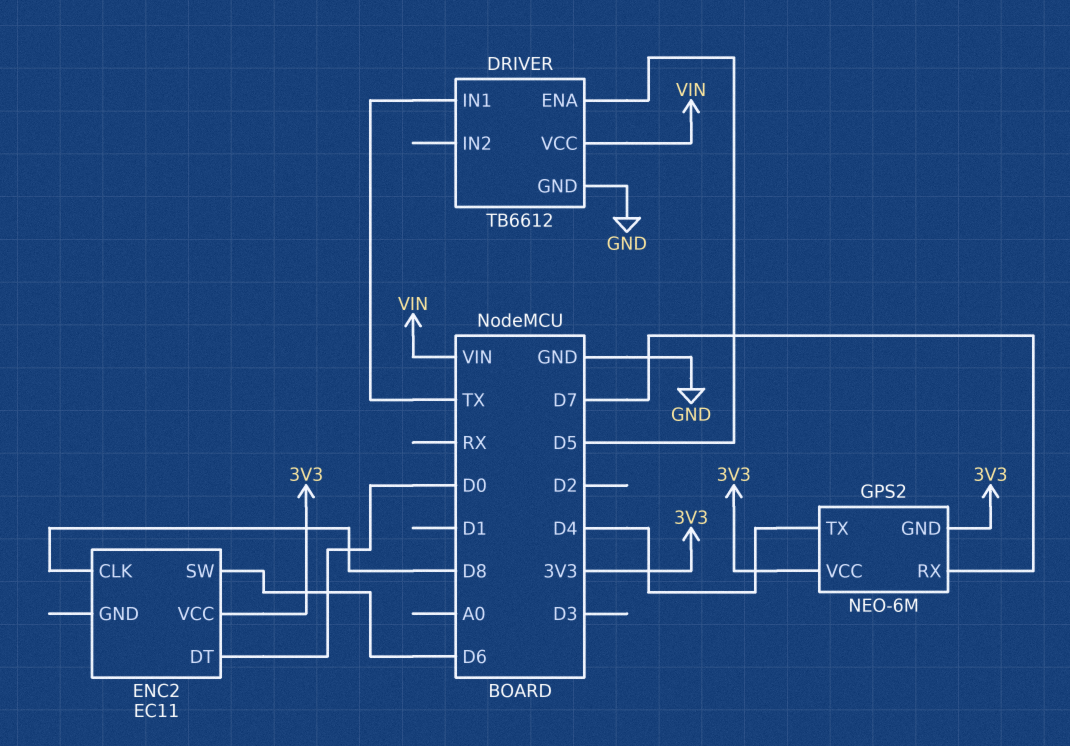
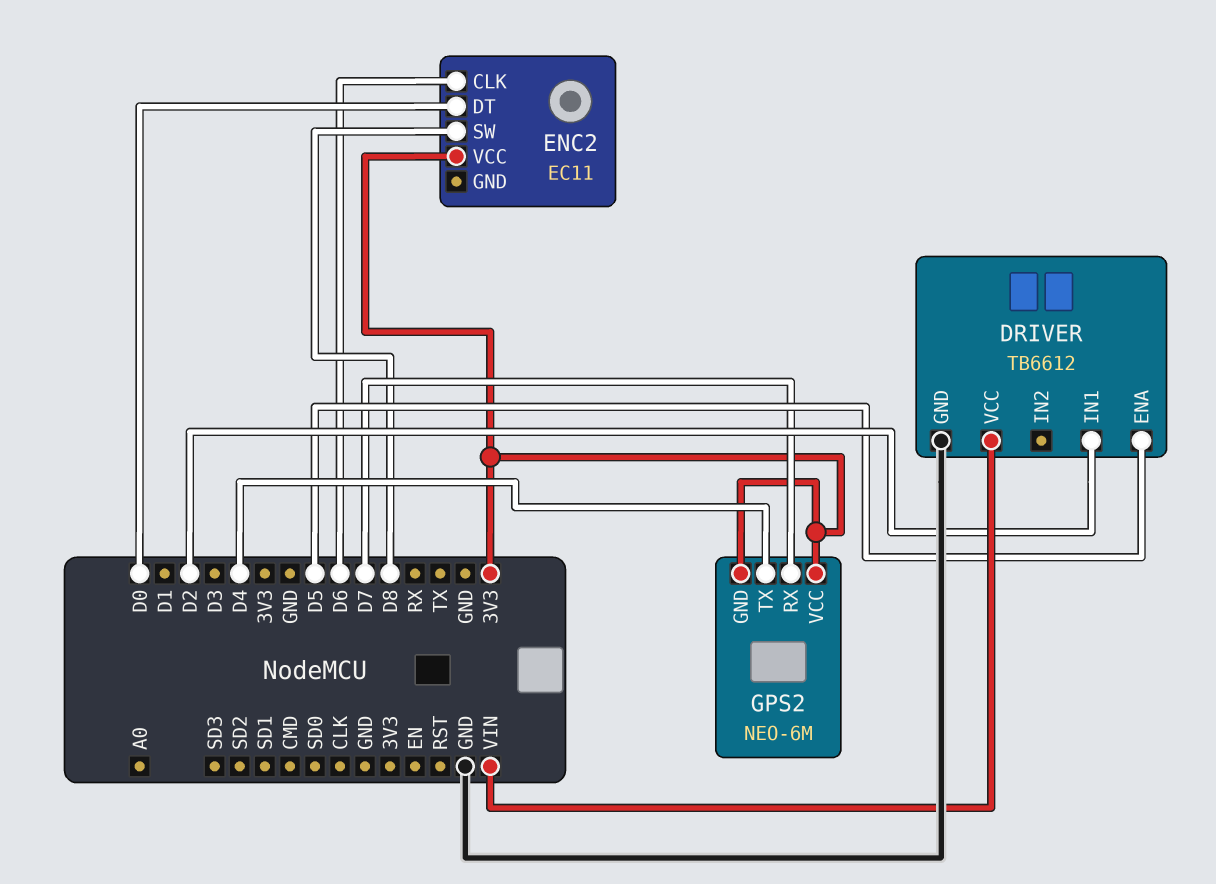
DRIVER pin IN1: TX -> D2
ENC2 pin CLK: D8 -> D6
ENC2 pin SW: D6 -> D8

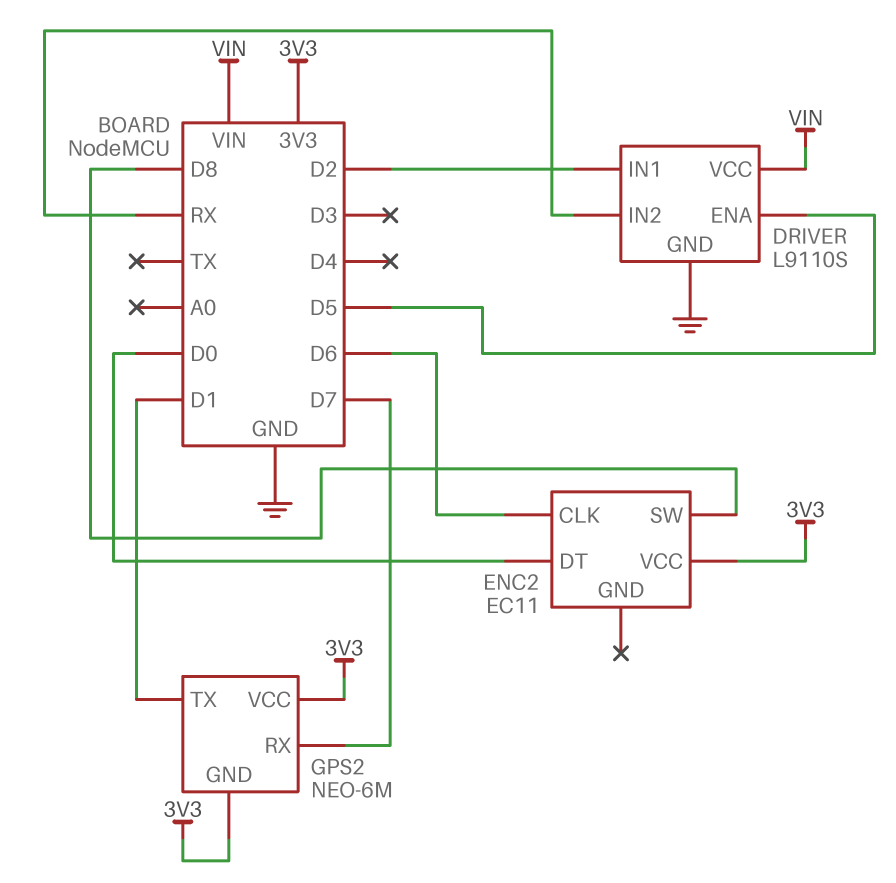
DRIVER: TB6612 -> L9110S
DRIVER pin IN2: none -> RX
GPS2 pin TX: D4 -> D1

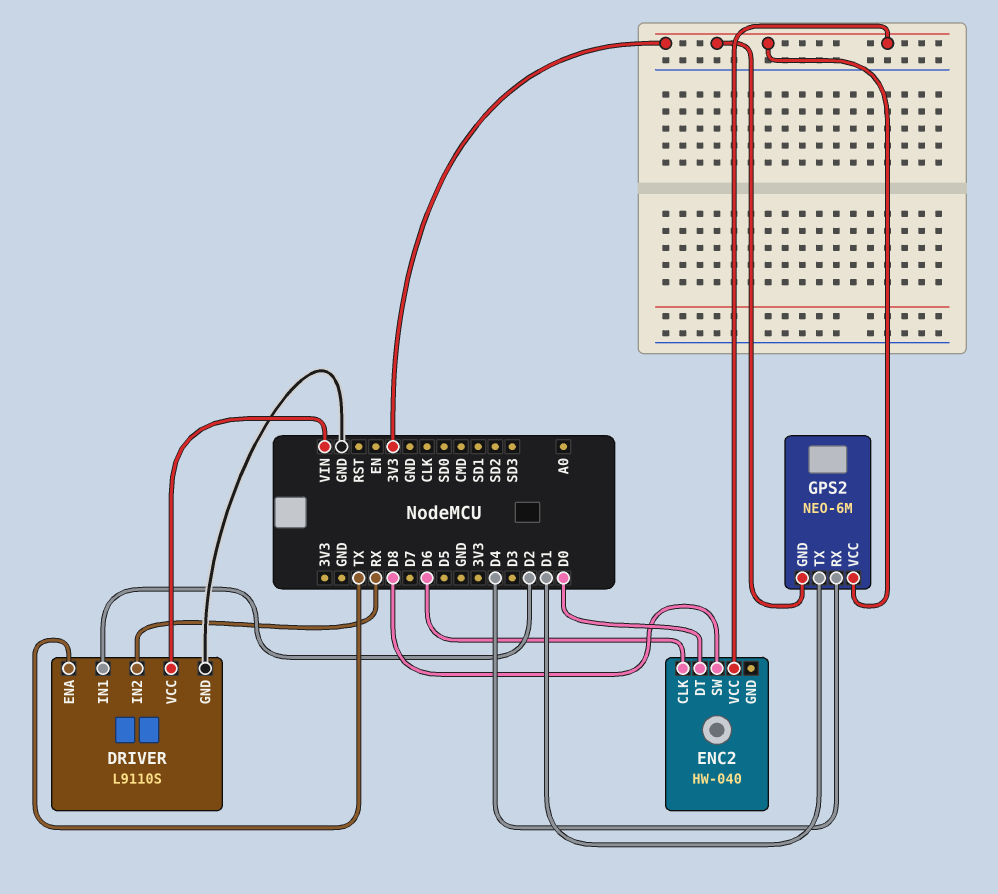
DRIVER pin ENA: D5 -> TX
ENC2: EC11 -> HW-040
GPS2 pin RX: D7 -> D4

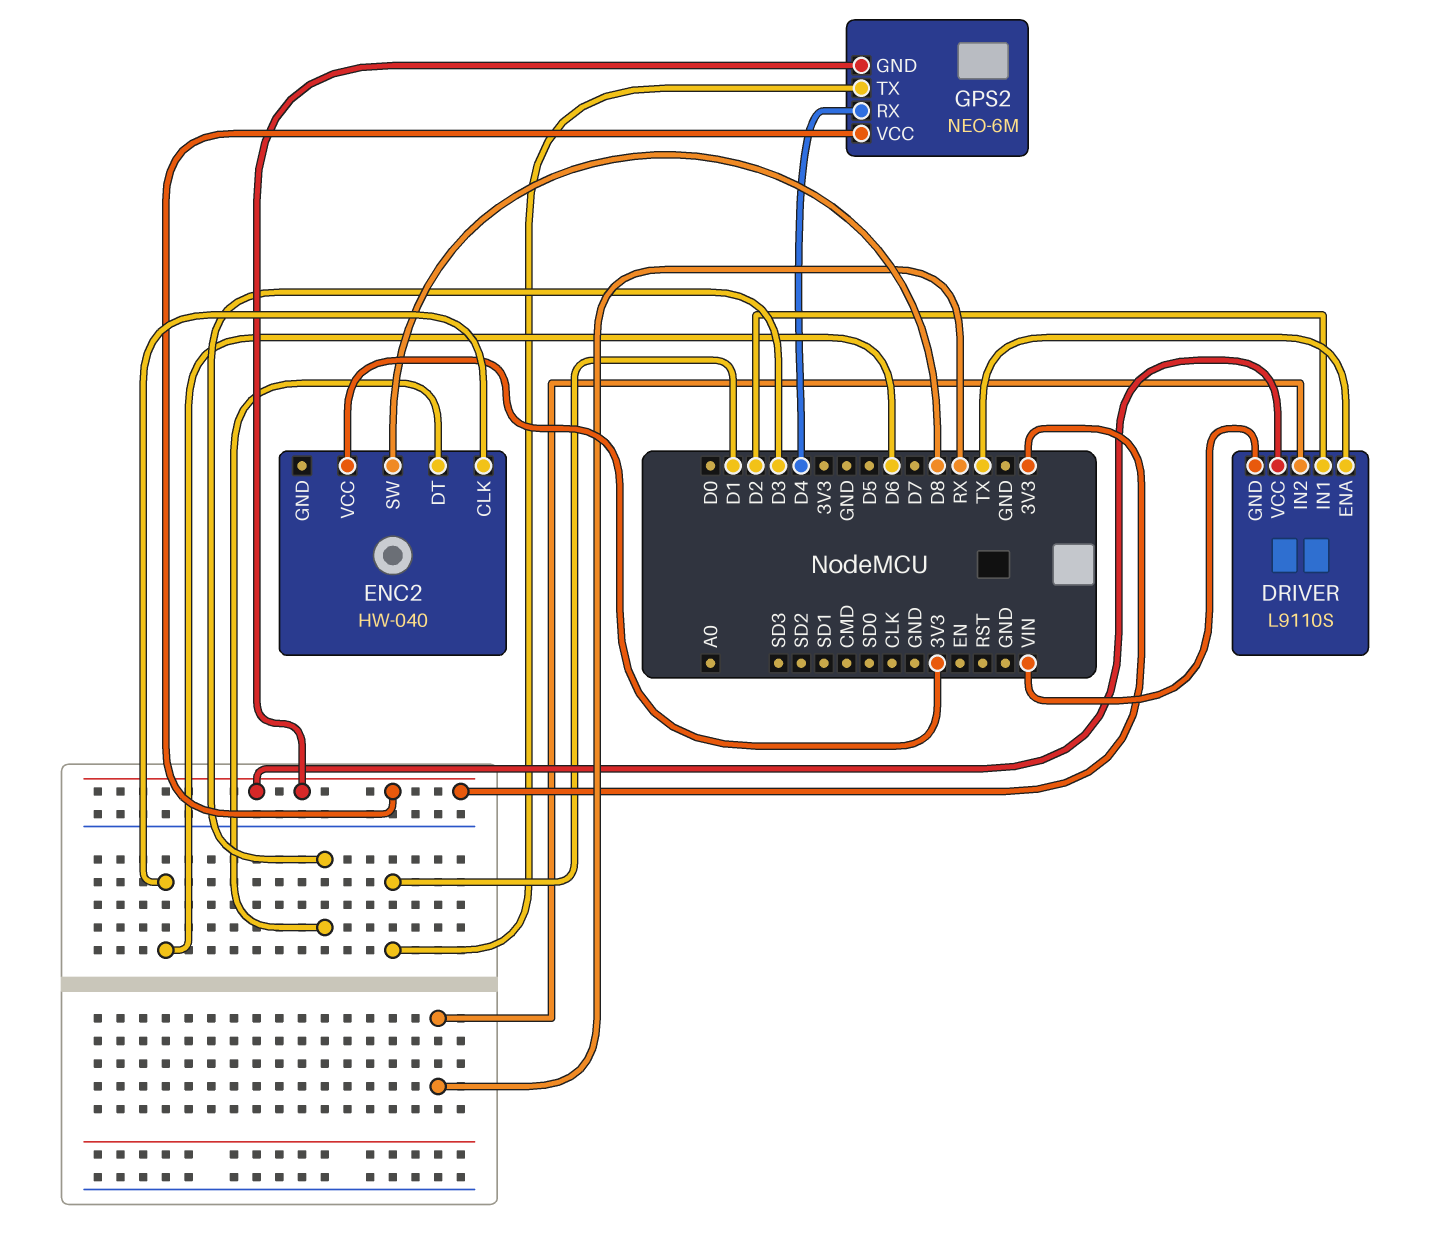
DRIVER pin GND: GND -> VIN
DRIVER pin VCC: VIN -> 3V3
ENC2 pin DT: D0 -> D3

